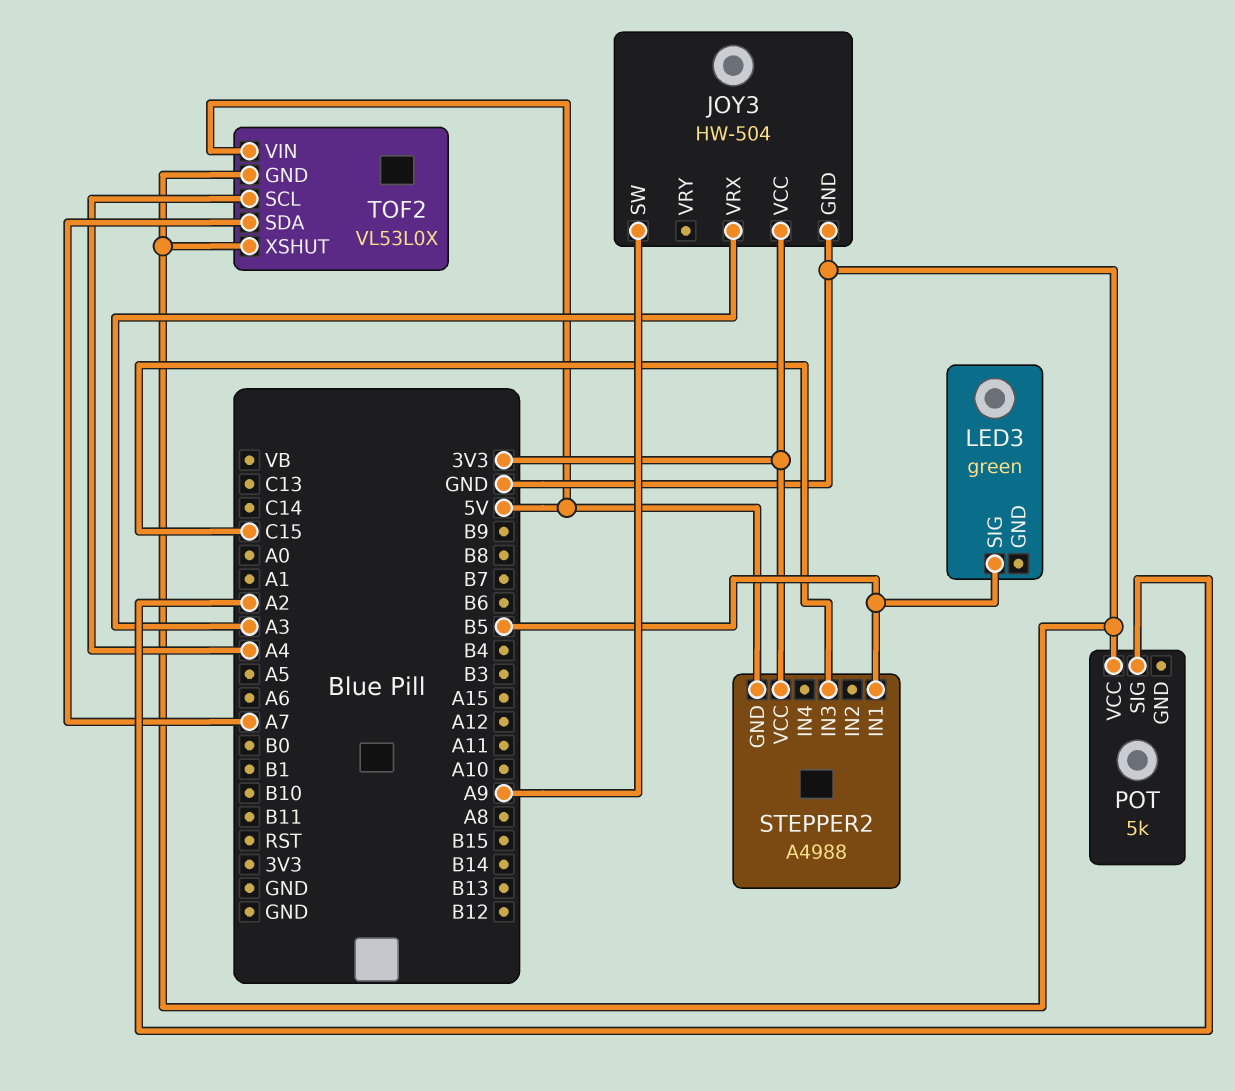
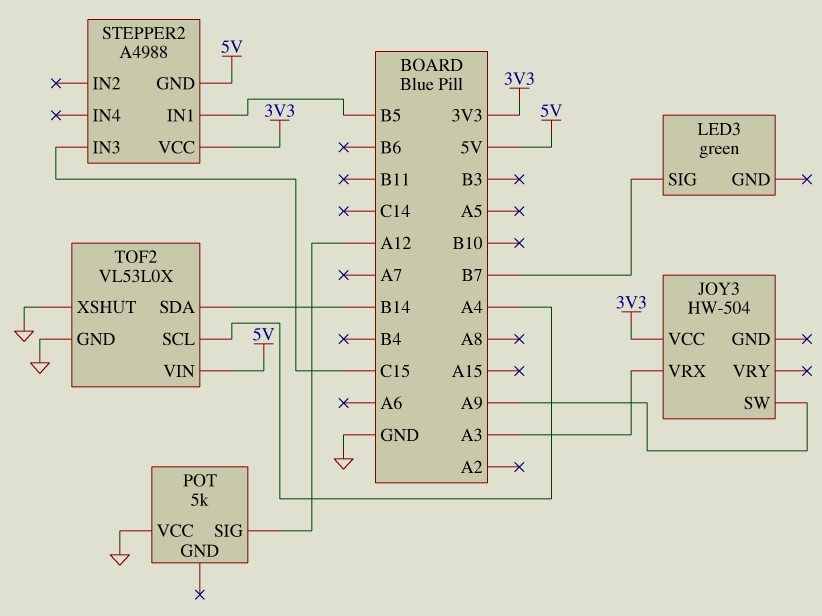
JOY3 pin GND: GND -> none
LED3 pin SIG: B5 -> B7
POT pin SIG: A2 -> A12
TOF2 pin SDA: A7 -> B14

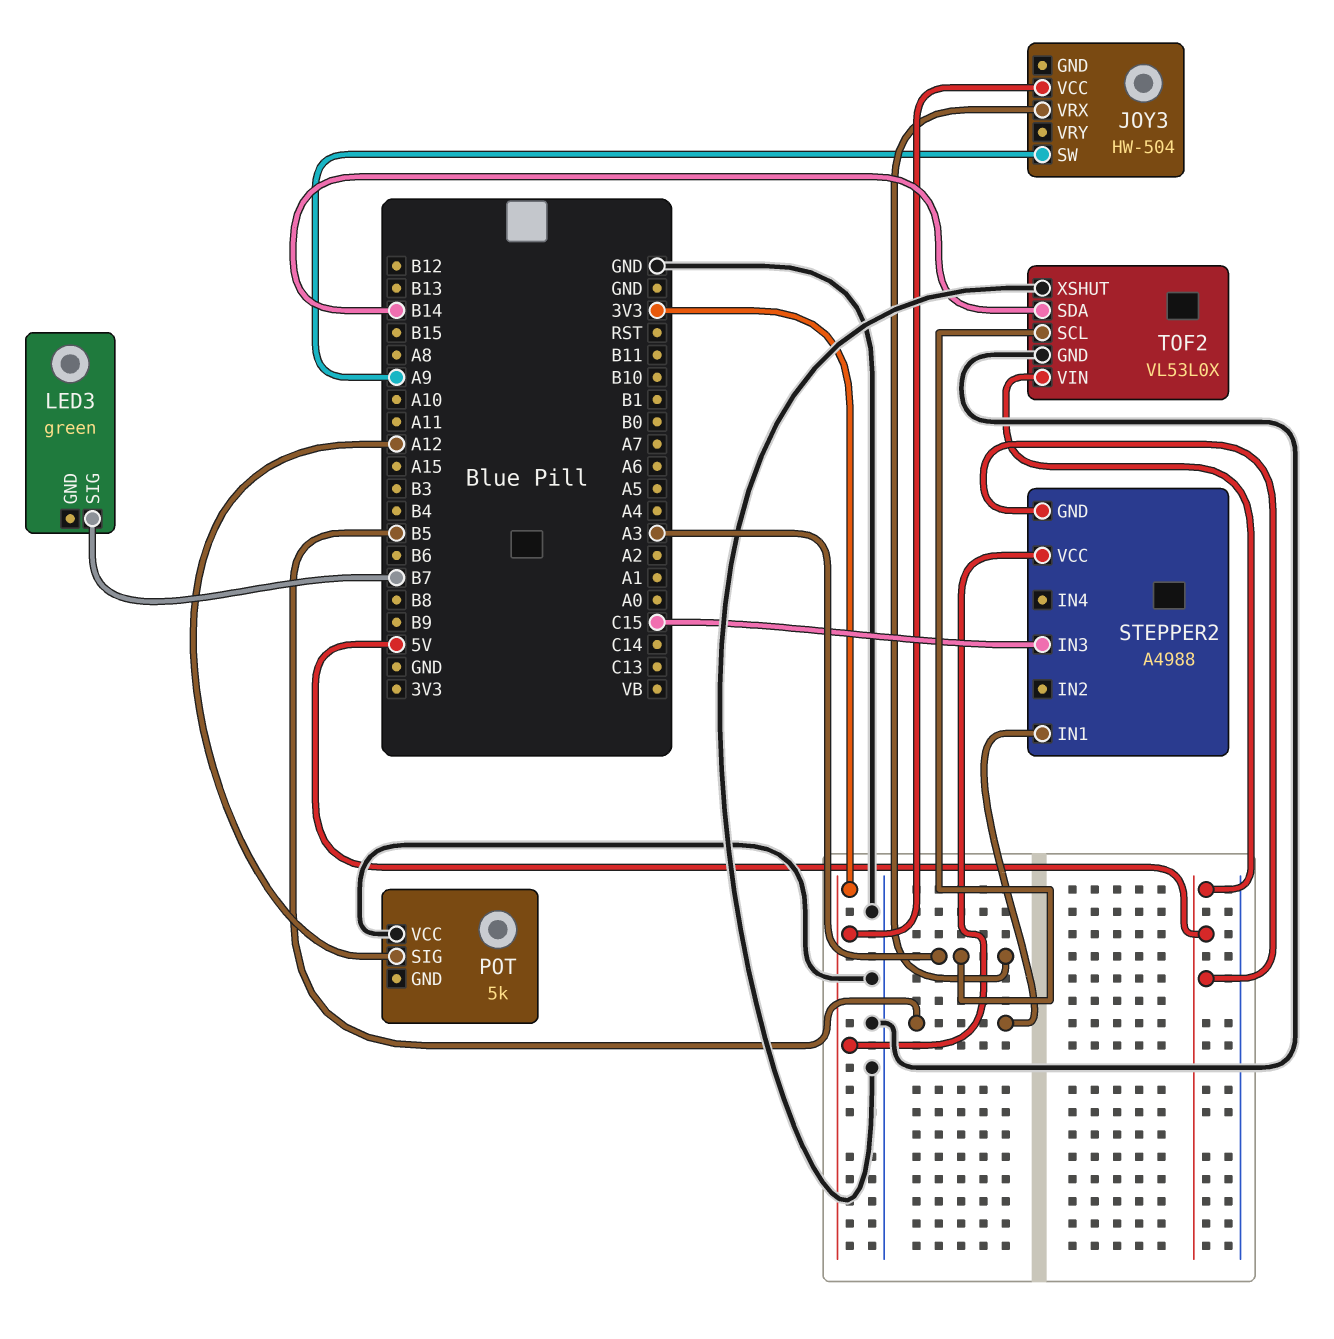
TOF2 pin SCL: A4 -> A3

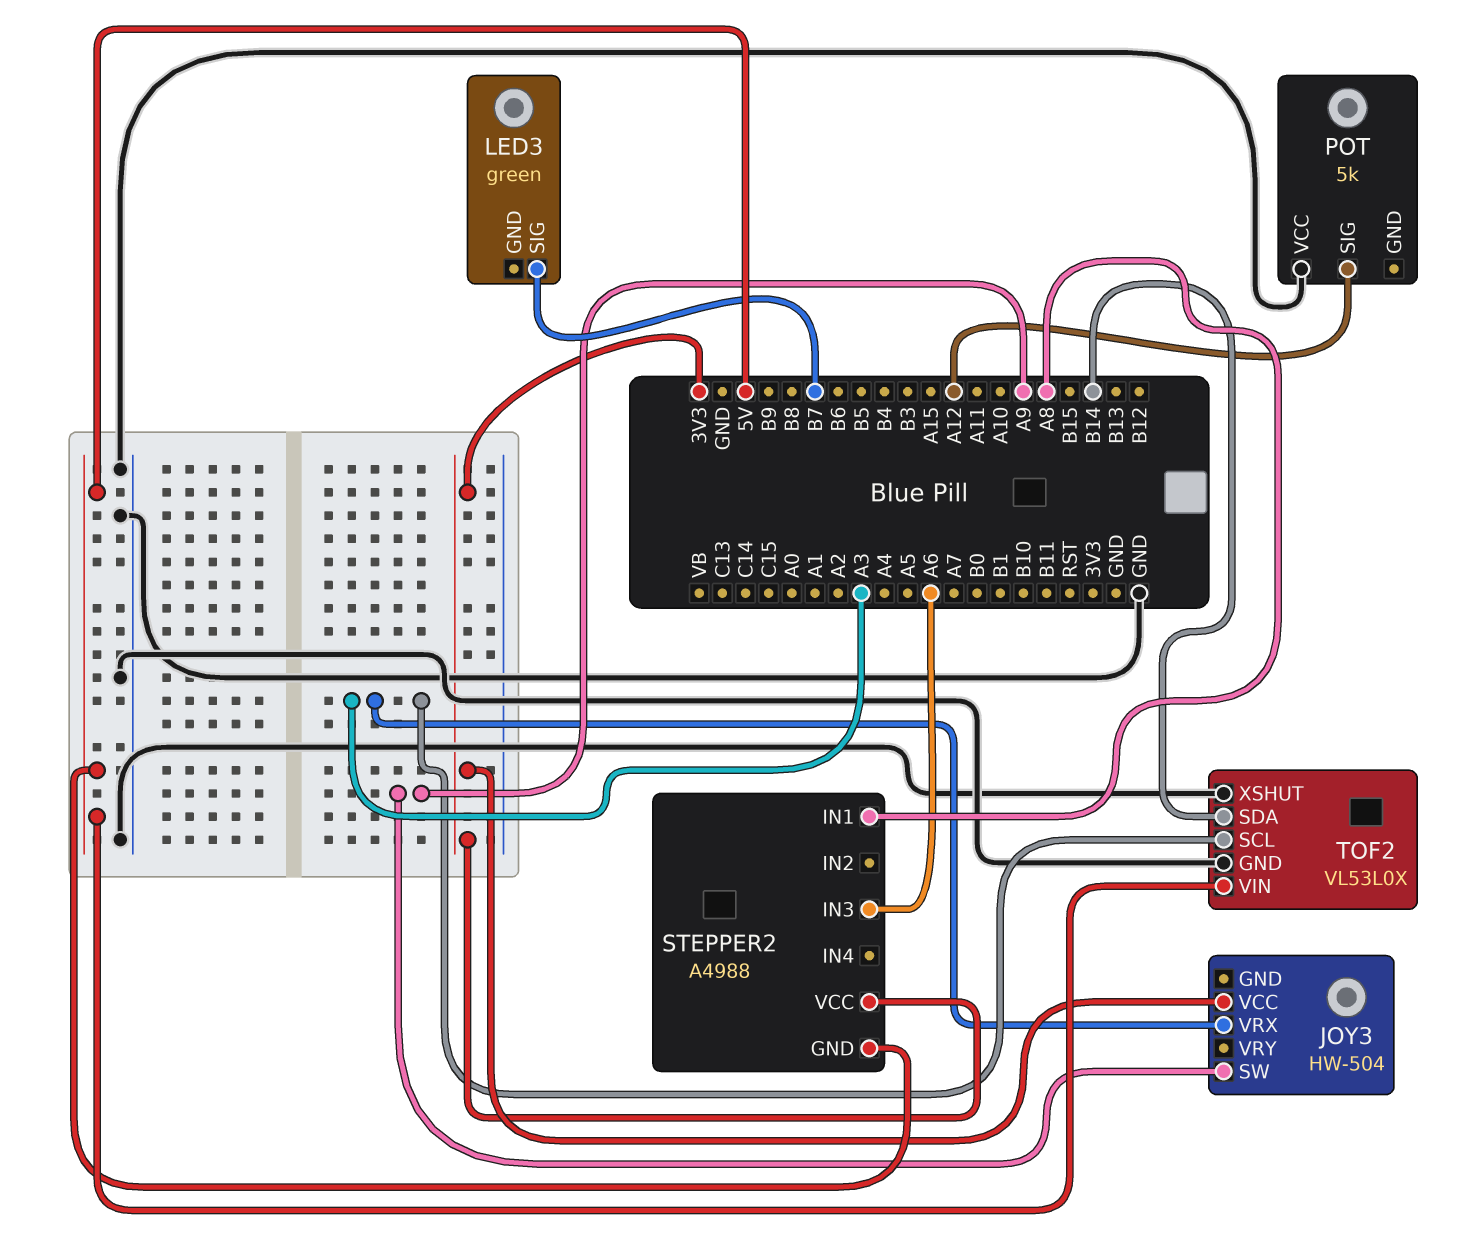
STEPPER2 pin IN1: B5 -> A8
STEPPER2 pin IN3: C15 -> A6

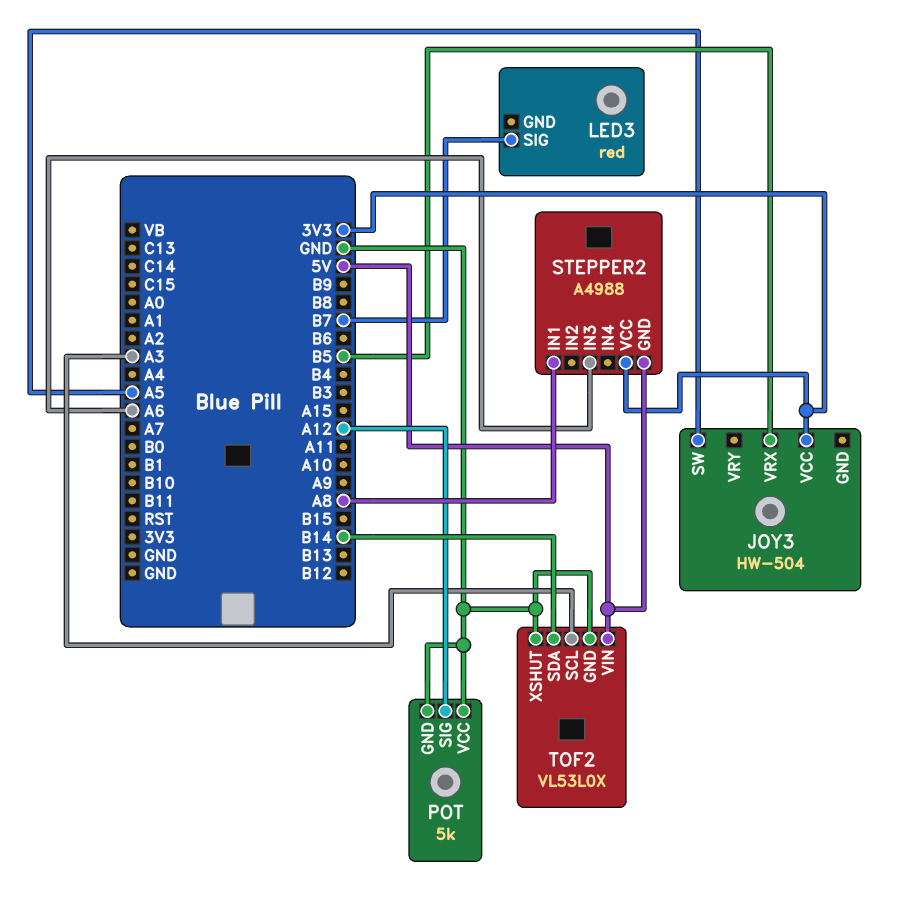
JOY3 pin SW: A9 -> A5
JOY3 pin VRX: A3 -> B5
LED3: green -> red
POT pin GND: none -> GND

